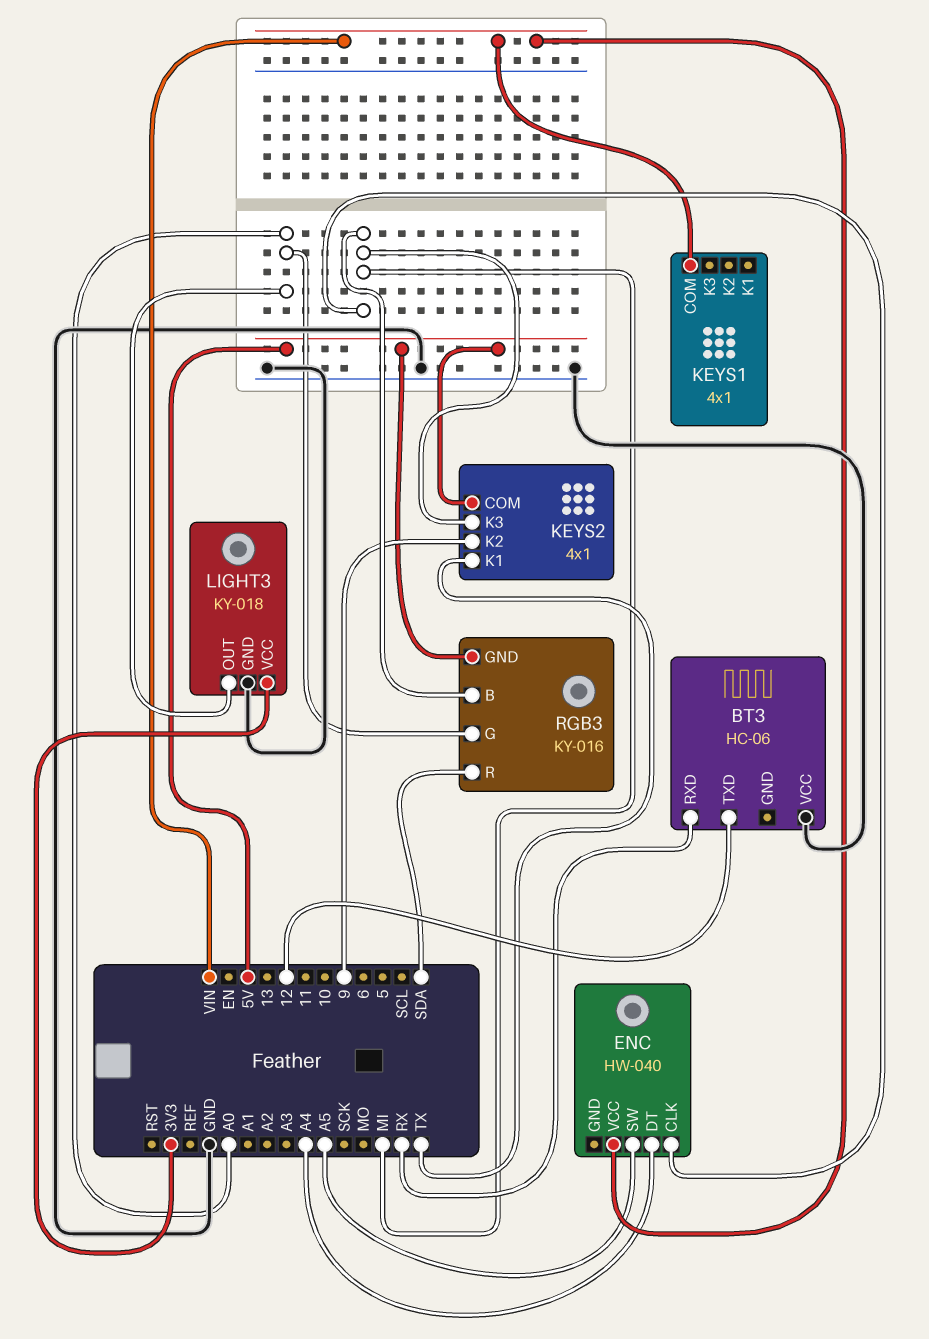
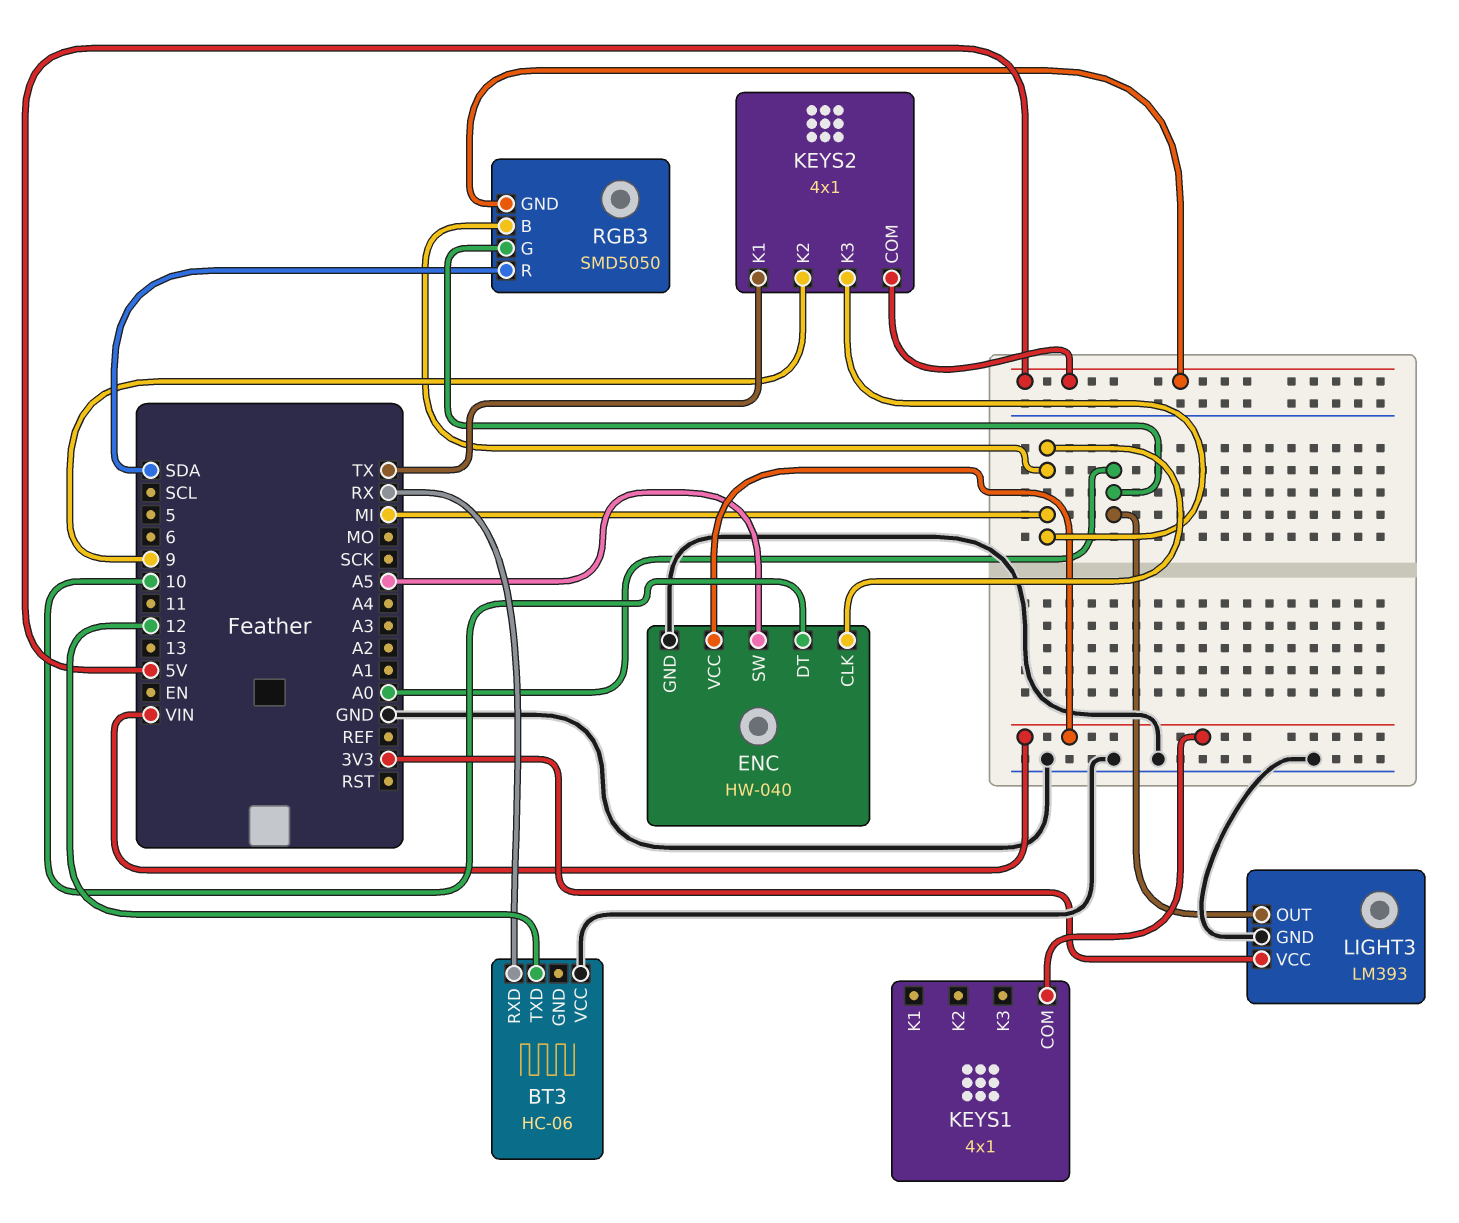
ENC pin DT: A4 -> 10
ENC pin GND: none -> GND
LIGHT3: KY-018 -> LM393
RGB3: KY-016 -> SMD5050

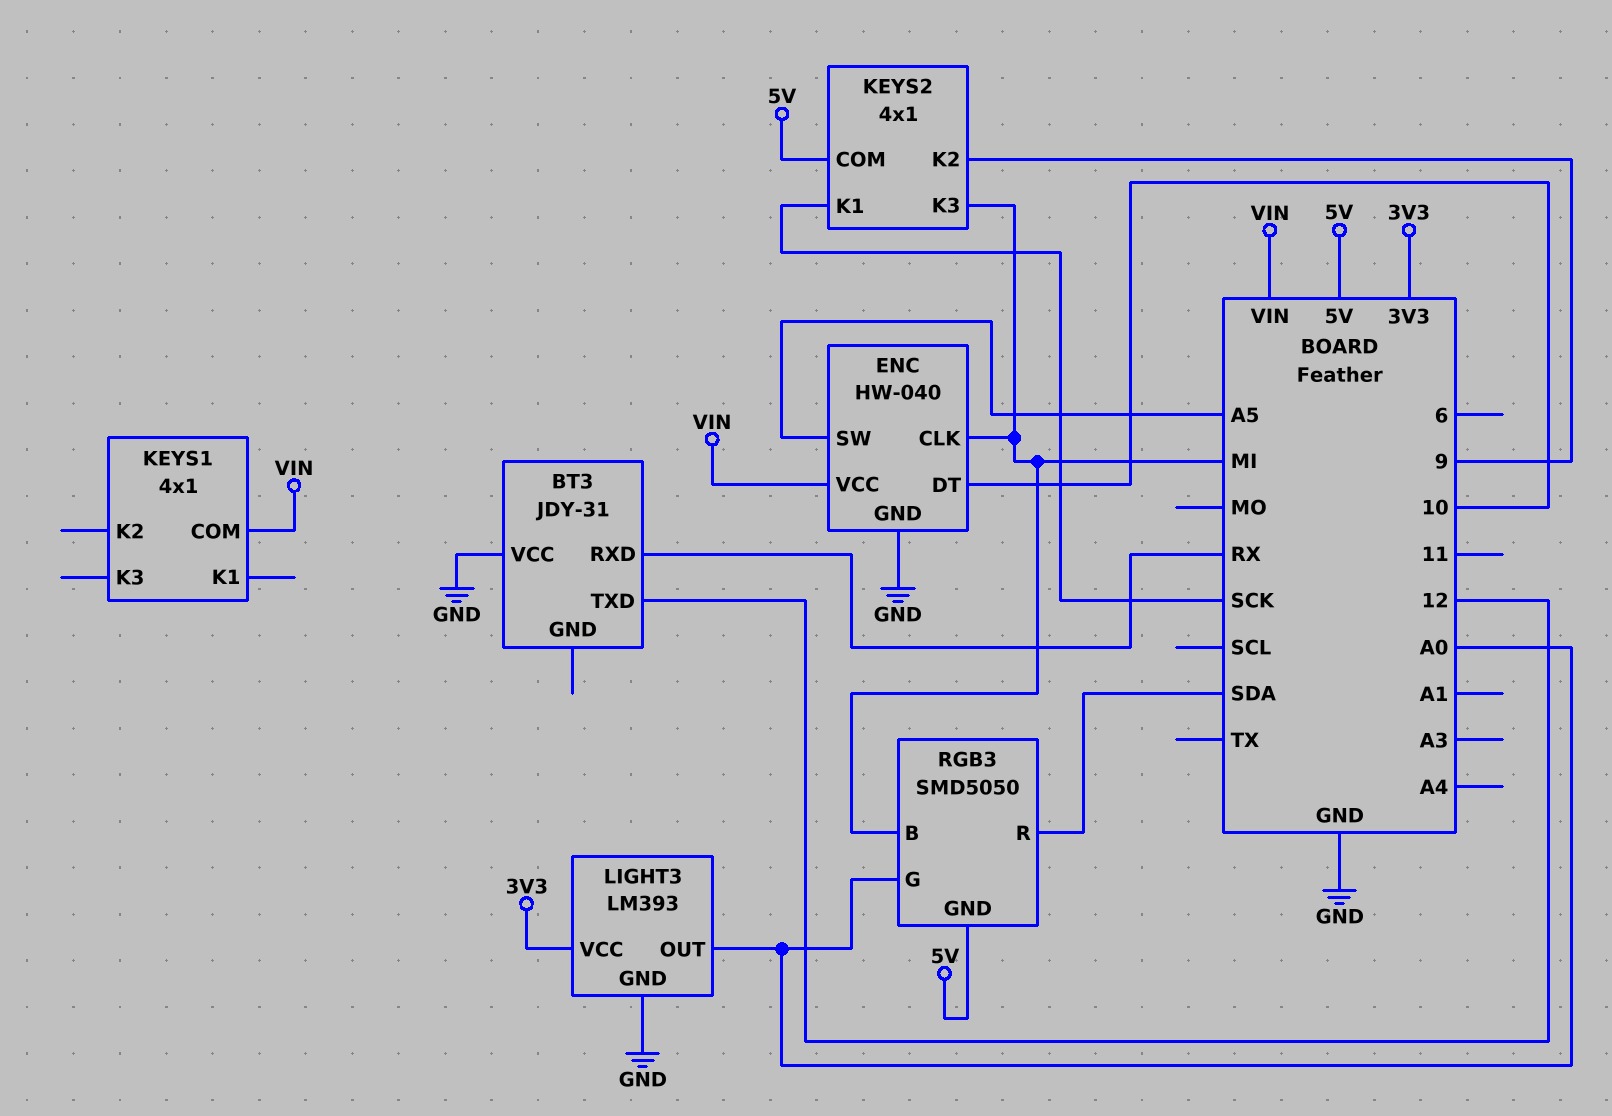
BT3: HC-06 -> JDY-31
KEYS2 pin K1: TX -> SCK

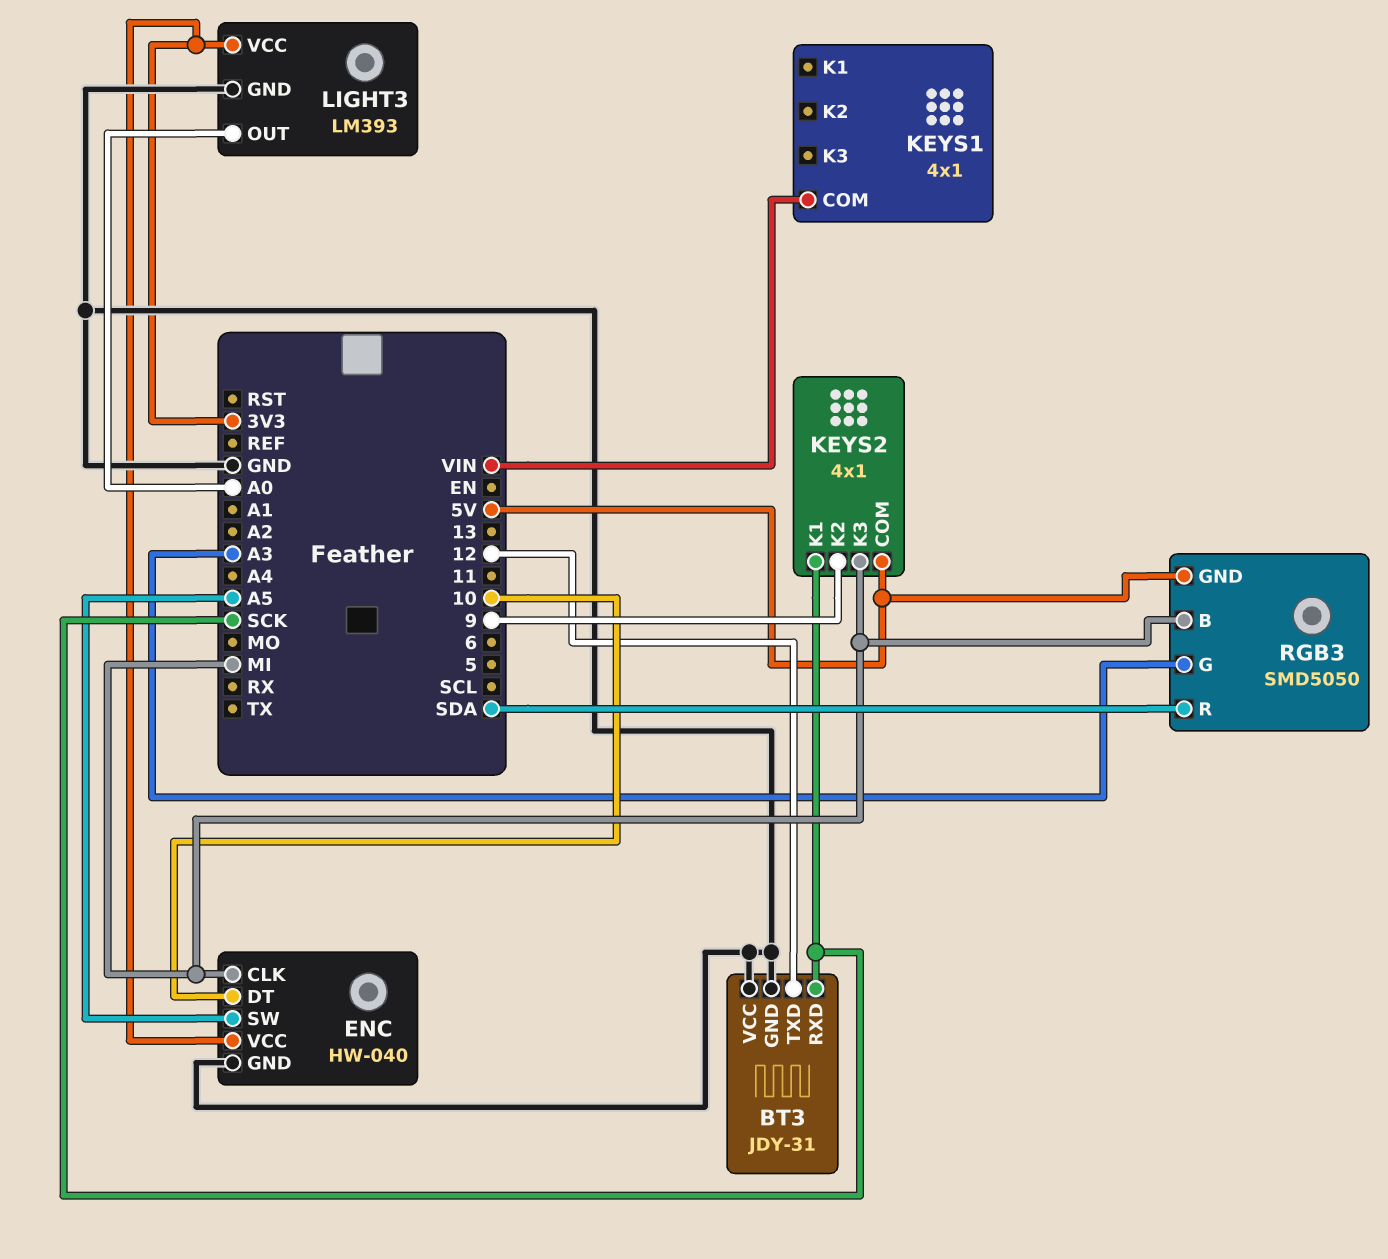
BT3 pin GND: none -> GND
BT3 pin RXD: RX -> SCK
ENC pin VCC: VIN -> 3V3
RGB3 pin G: A0 -> A3

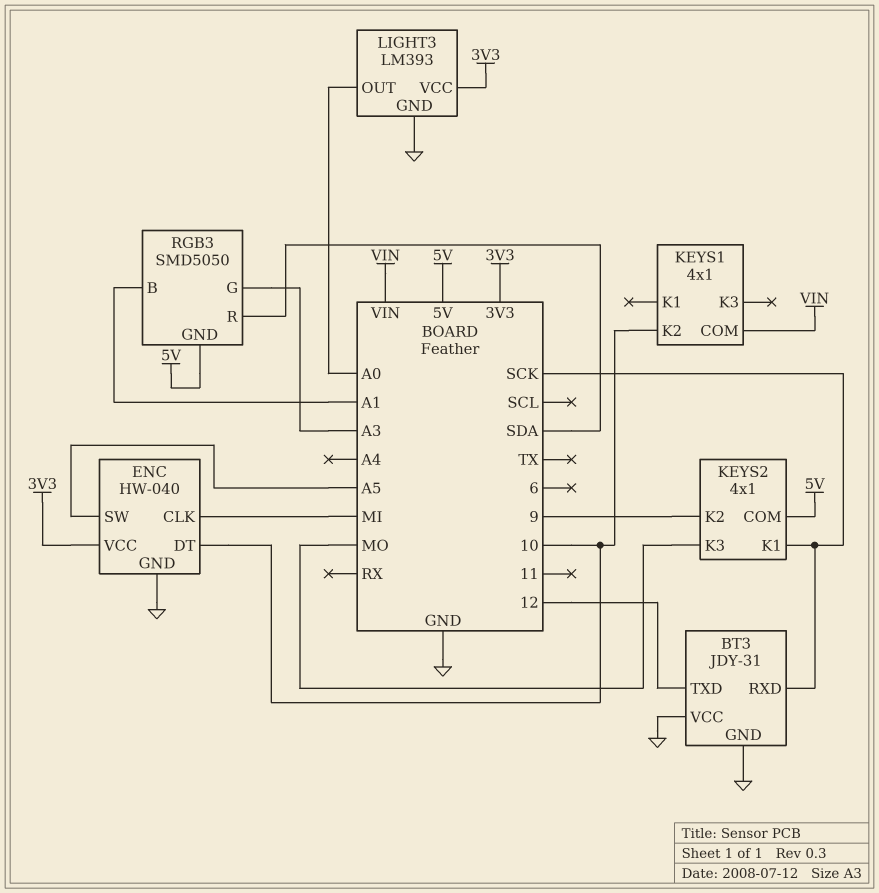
KEYS1 pin K2: none -> 10
KEYS2 pin K3: MI -> MO
RGB3 pin B: MI -> A1

